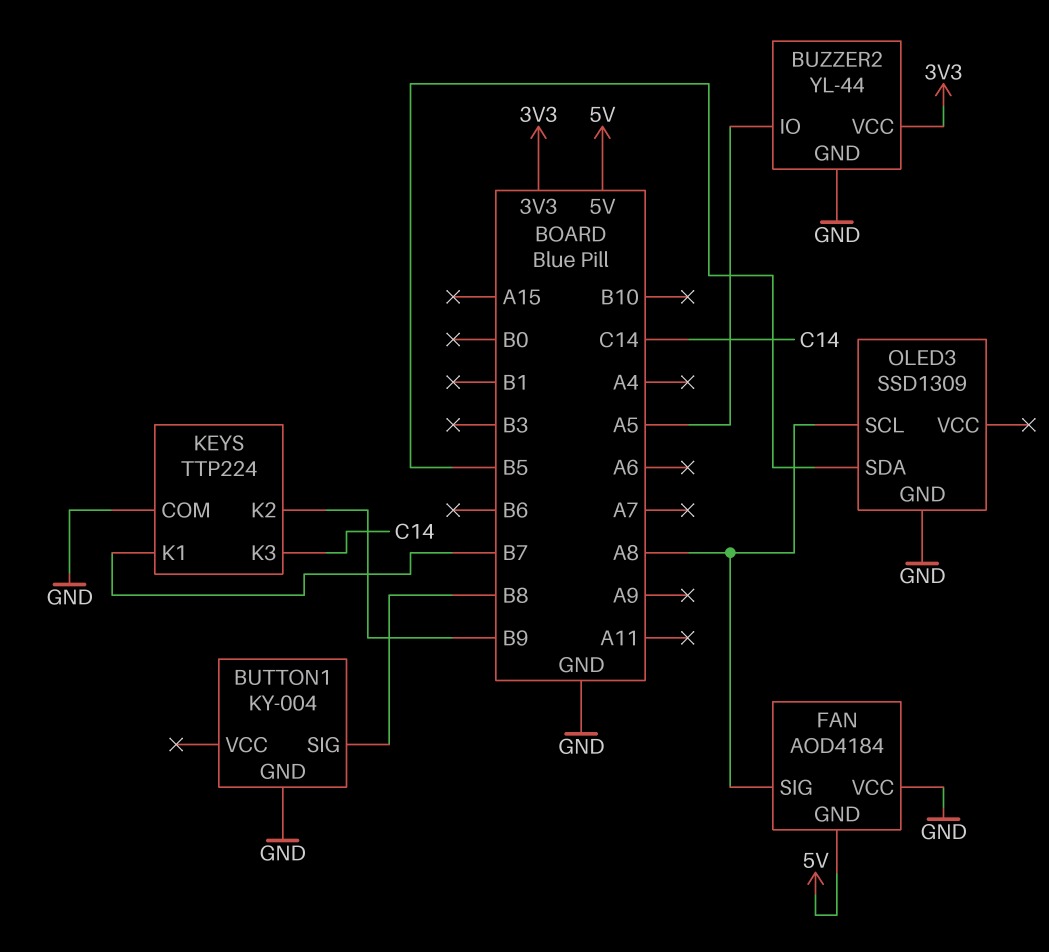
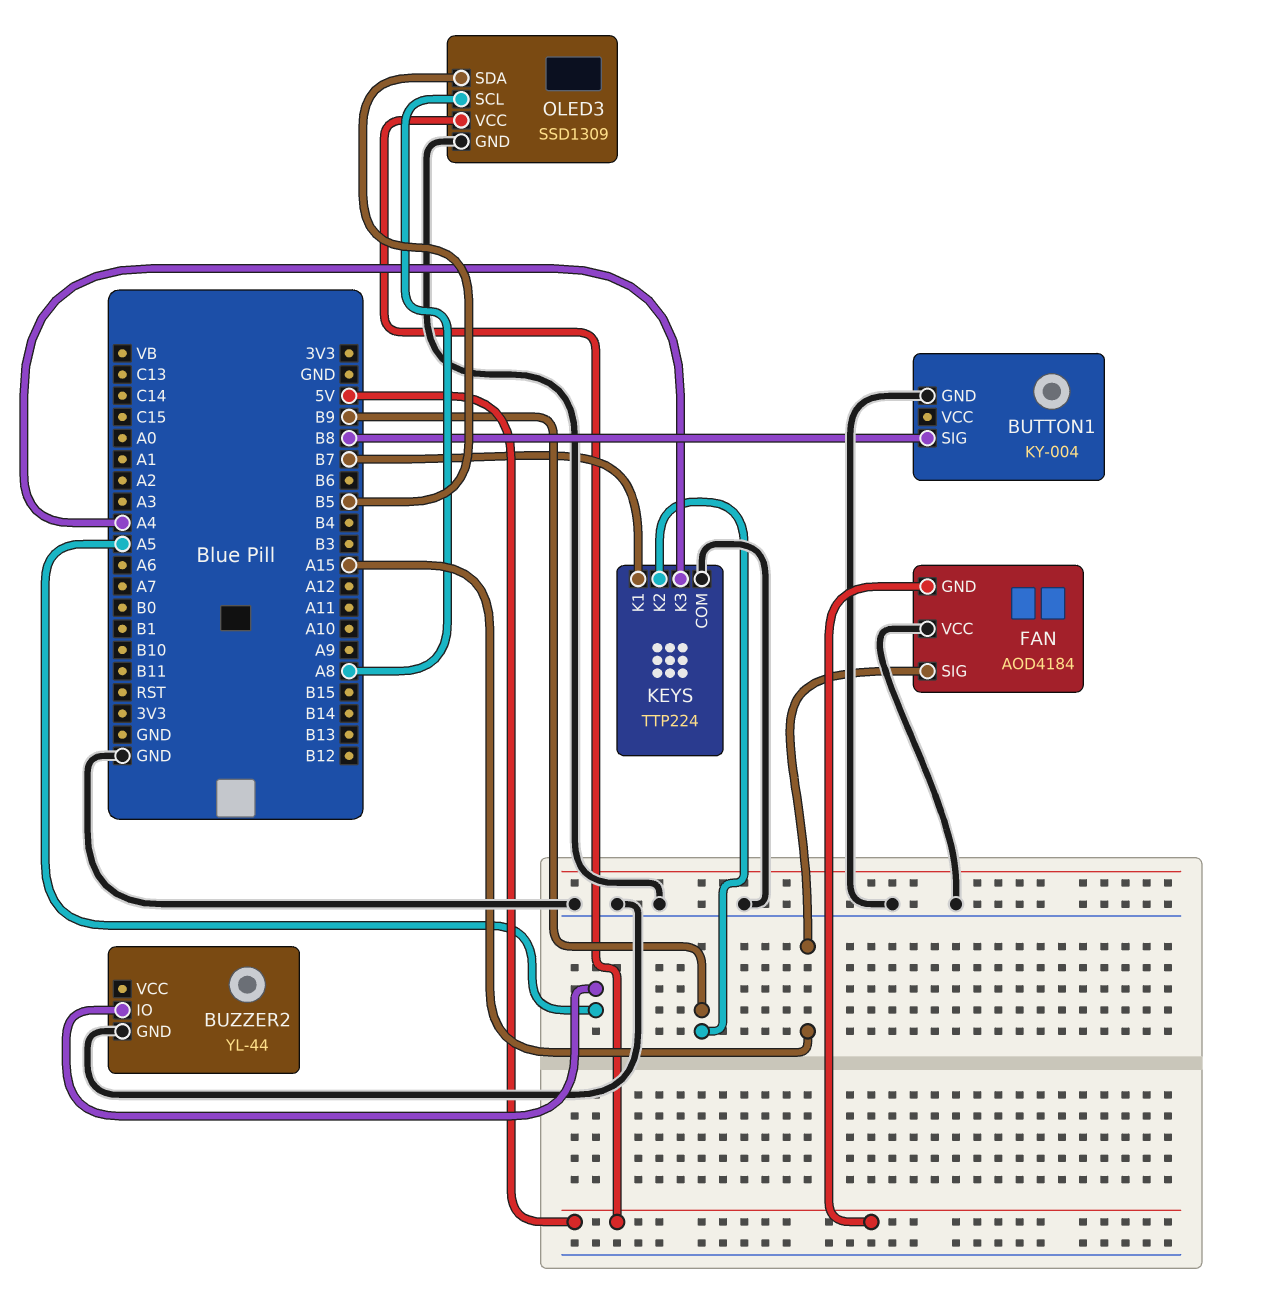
BUZZER2 pin VCC: 3V3 -> none
FAN pin SIG: A8 -> A15
KEYS pin K3: C14 -> A4
OLED3 pin VCC: none -> 5V

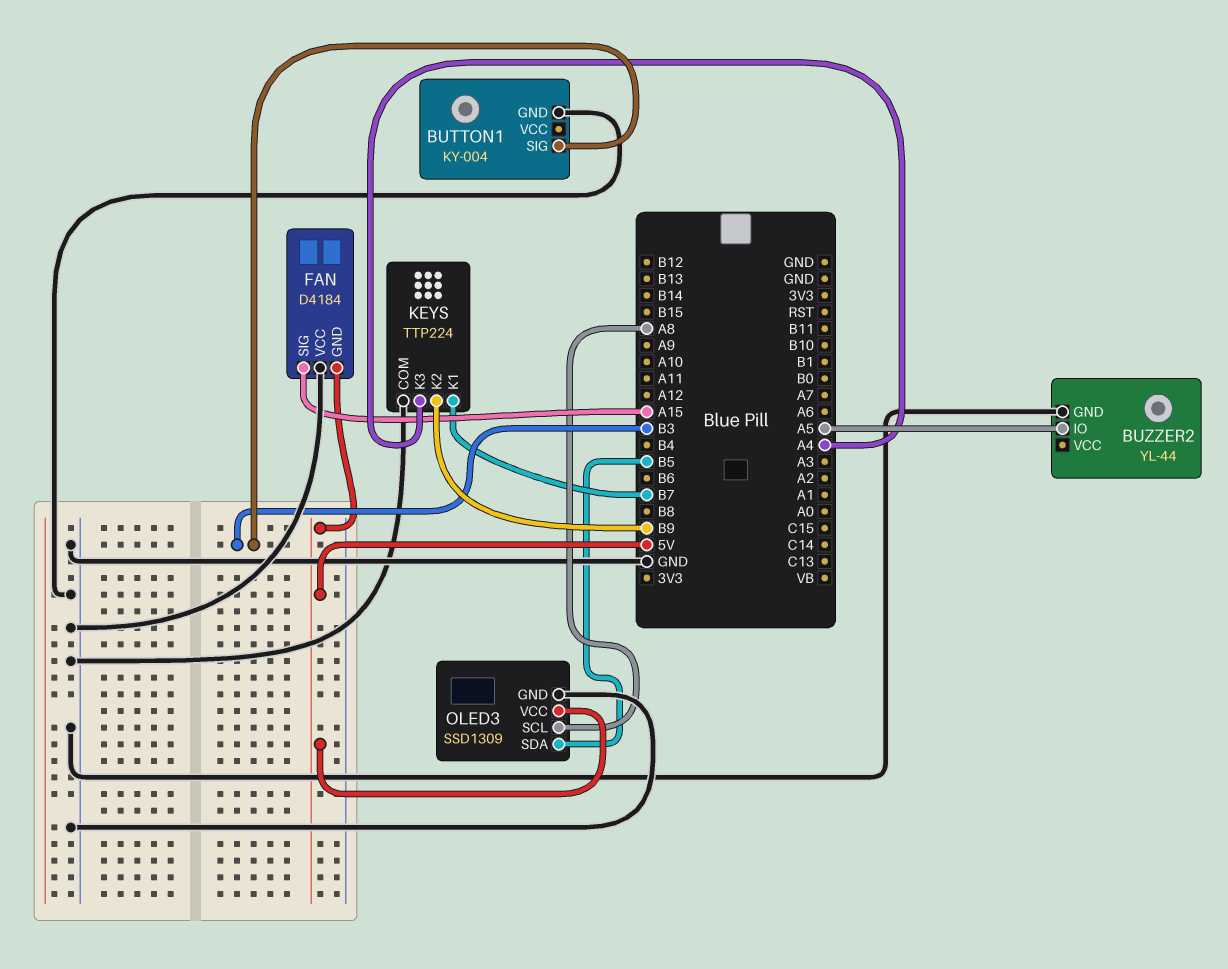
BUTTON1 pin SIG: B8 -> B3
FAN: AOD4184 -> D4184

